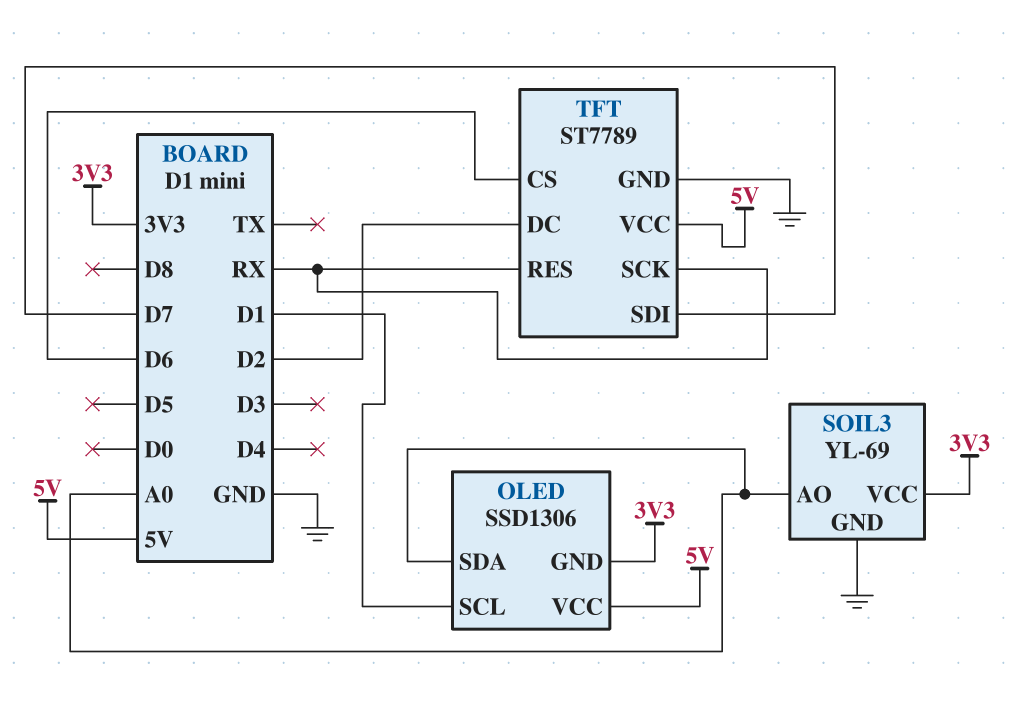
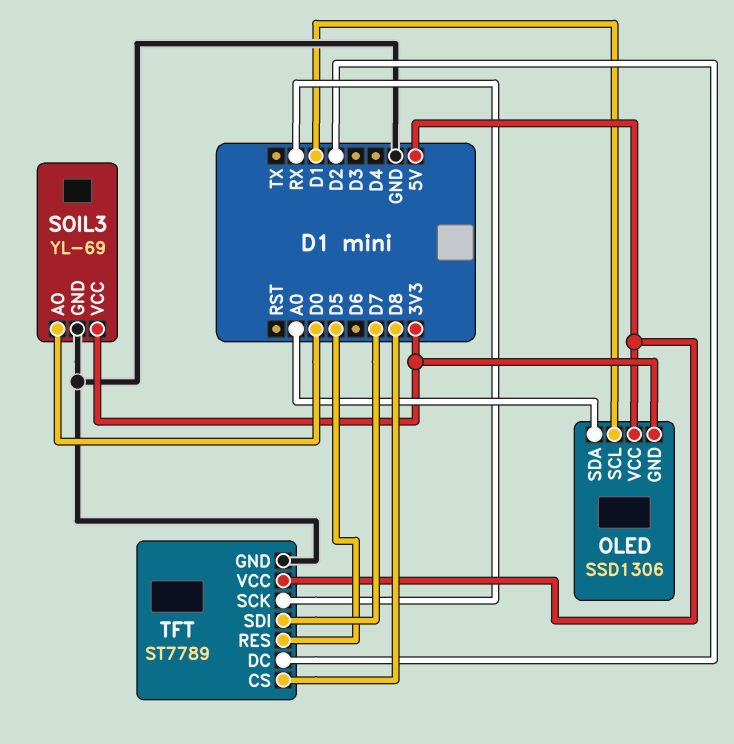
SOIL3 pin AO: A0 -> D0
TFT pin CS: D6 -> D8
TFT pin RES: RX -> D5

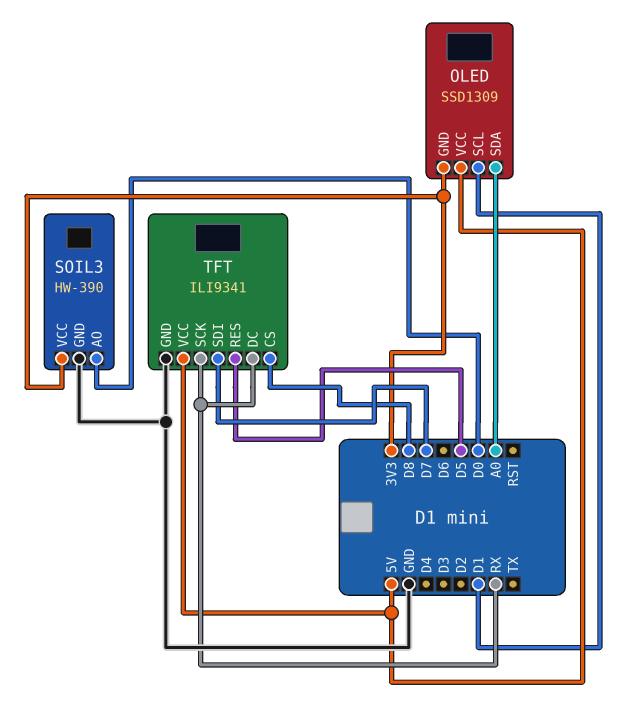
OLED: SSD1306 -> SSD1309
SOIL3: YL-69 -> HW-390
TFT: ST7789 -> ILI9341
TFT pin DC: D2 -> RX

